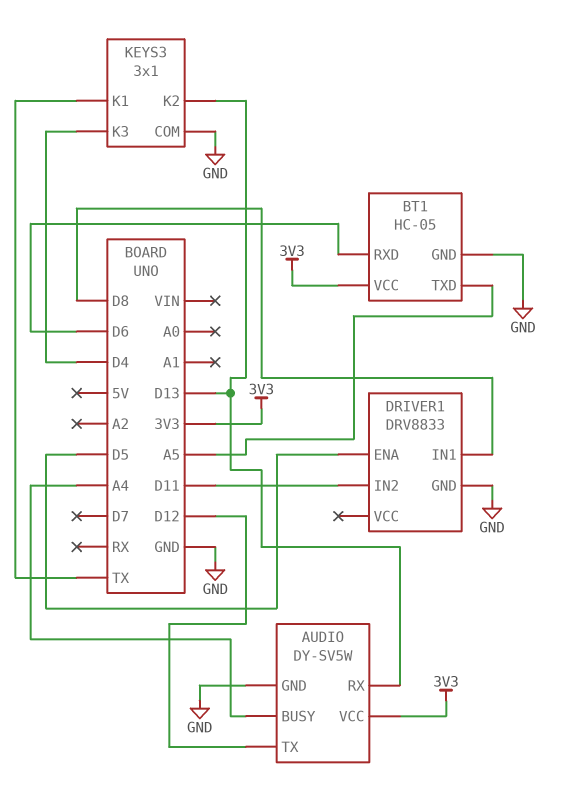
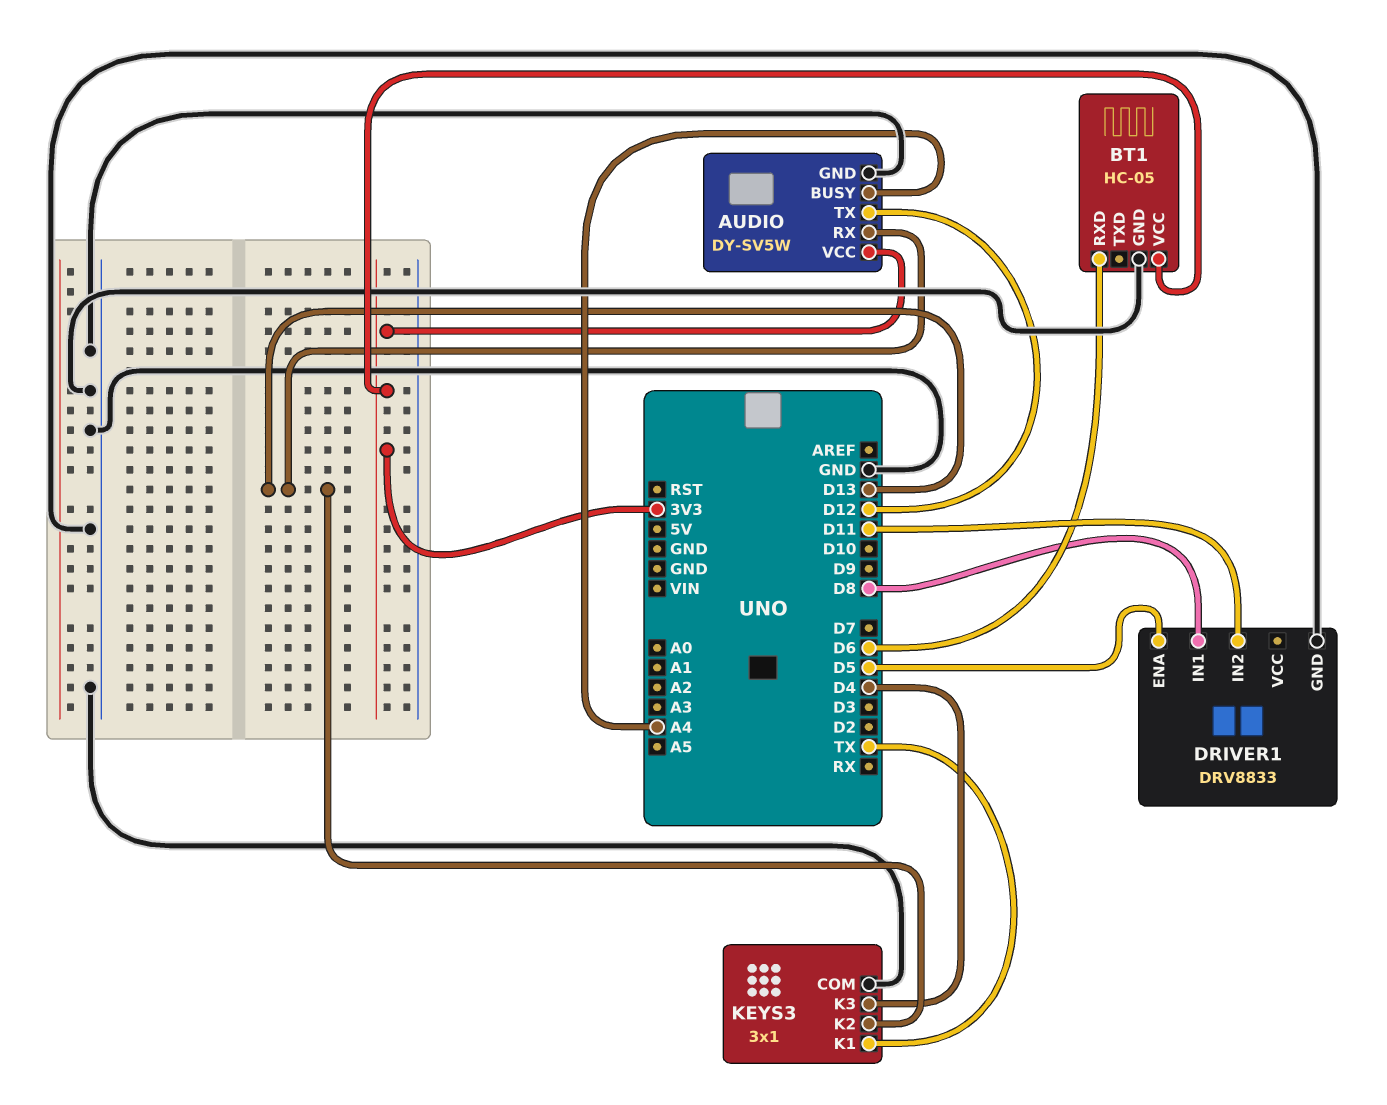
BT1 pin TXD: A5 -> none

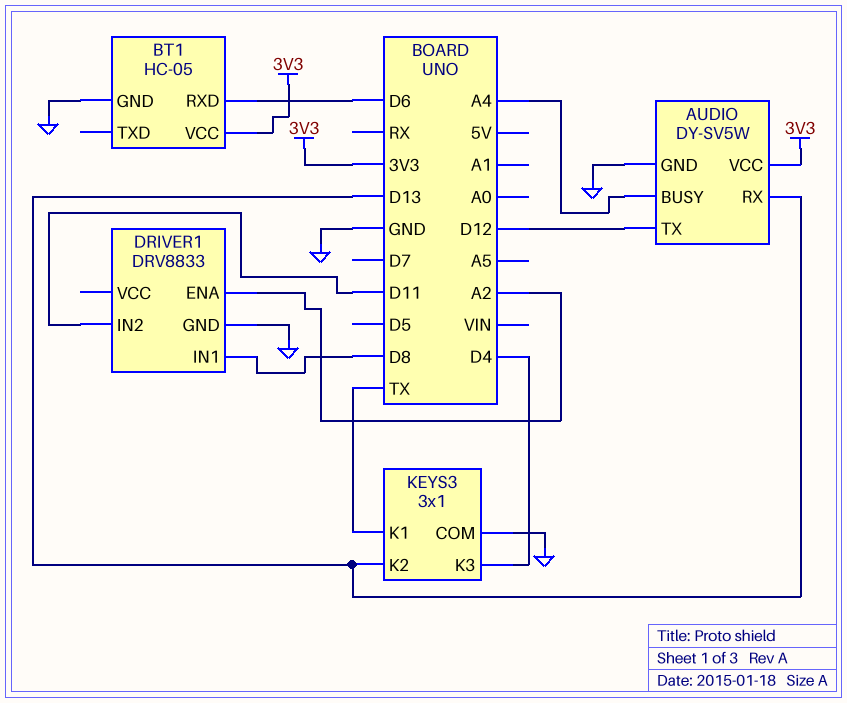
DRIVER1 pin ENA: D5 -> A2

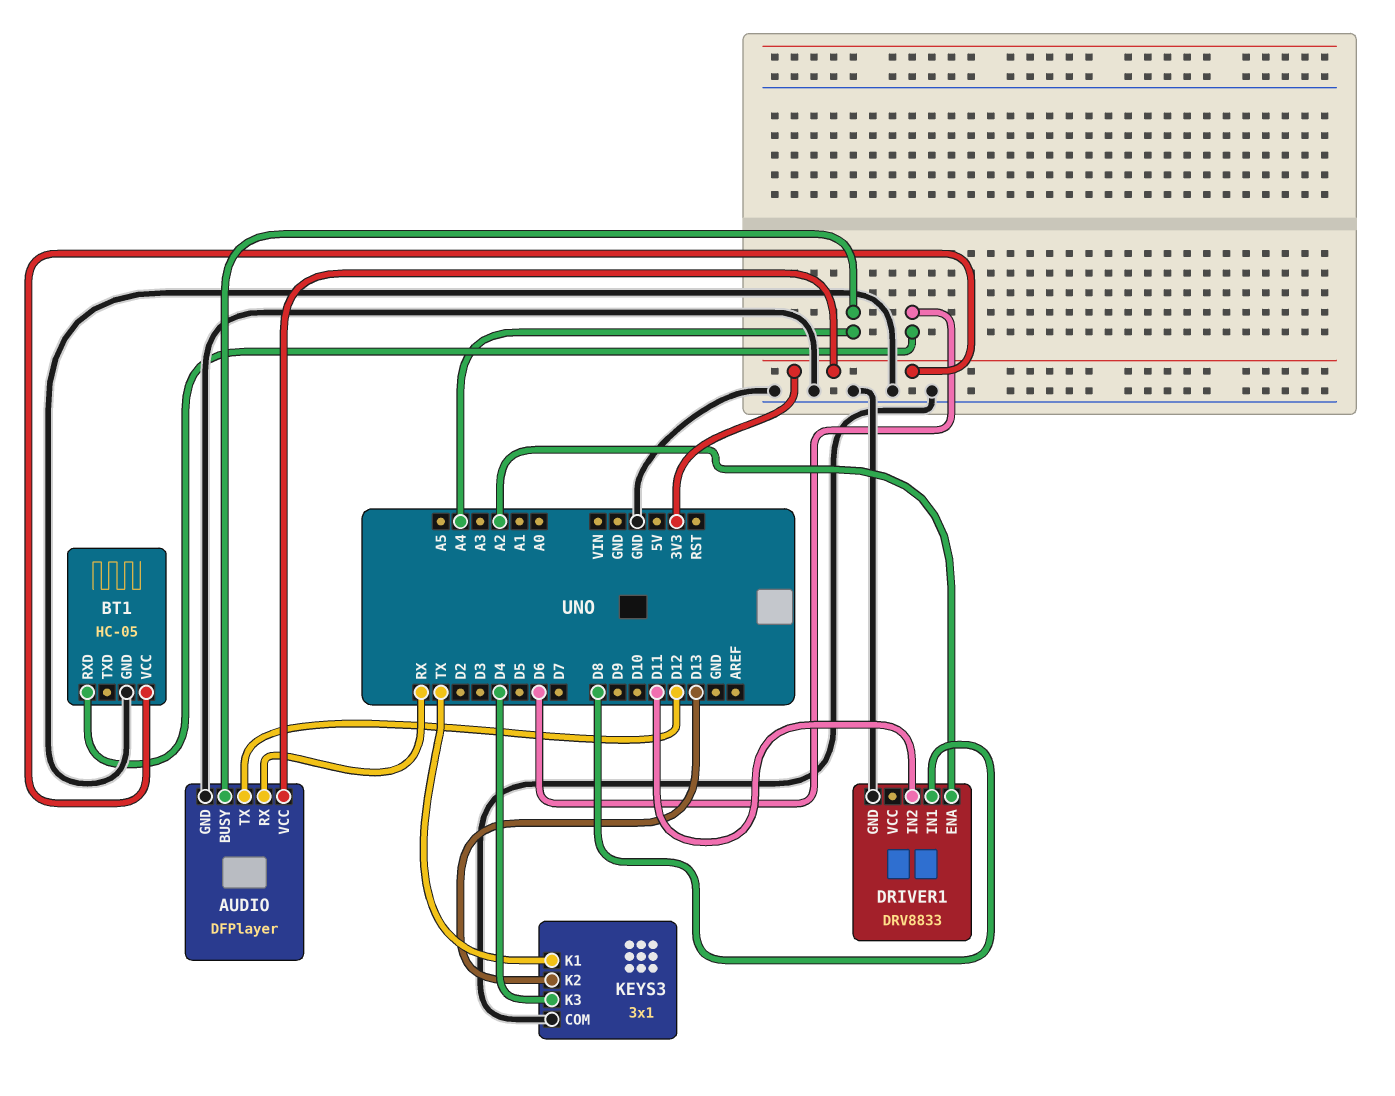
AUDIO: DY-SV5W -> DFPlayer
AUDIO pin RX: D13 -> RX

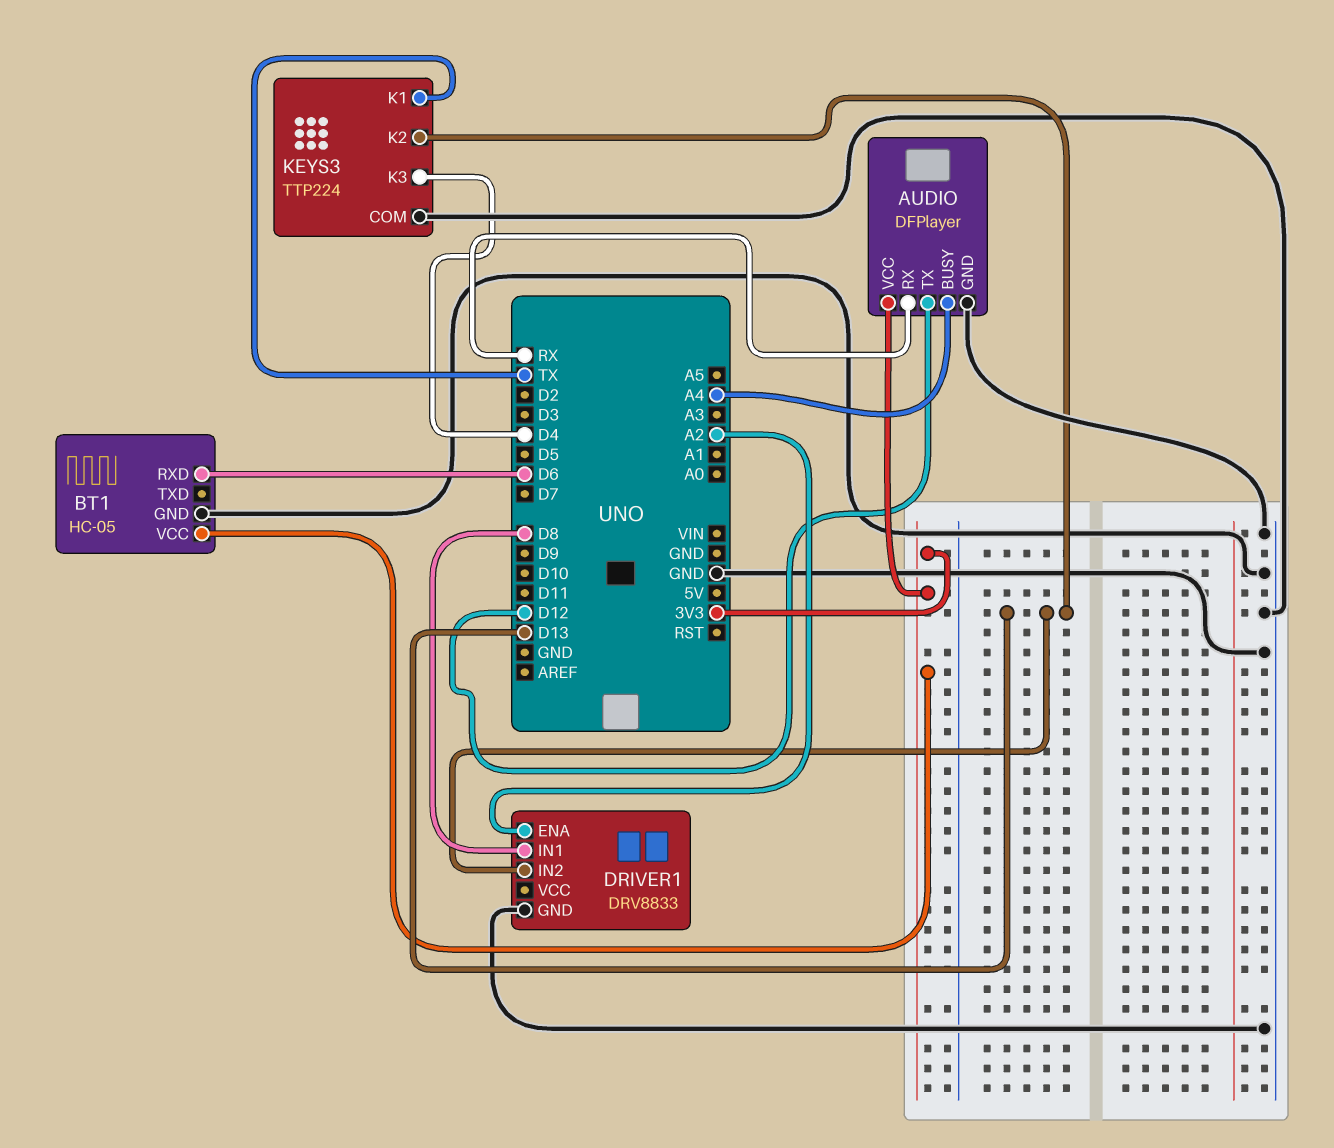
DRIVER1 pin IN2: D11 -> D13
KEYS3: 3x1 -> TTP224

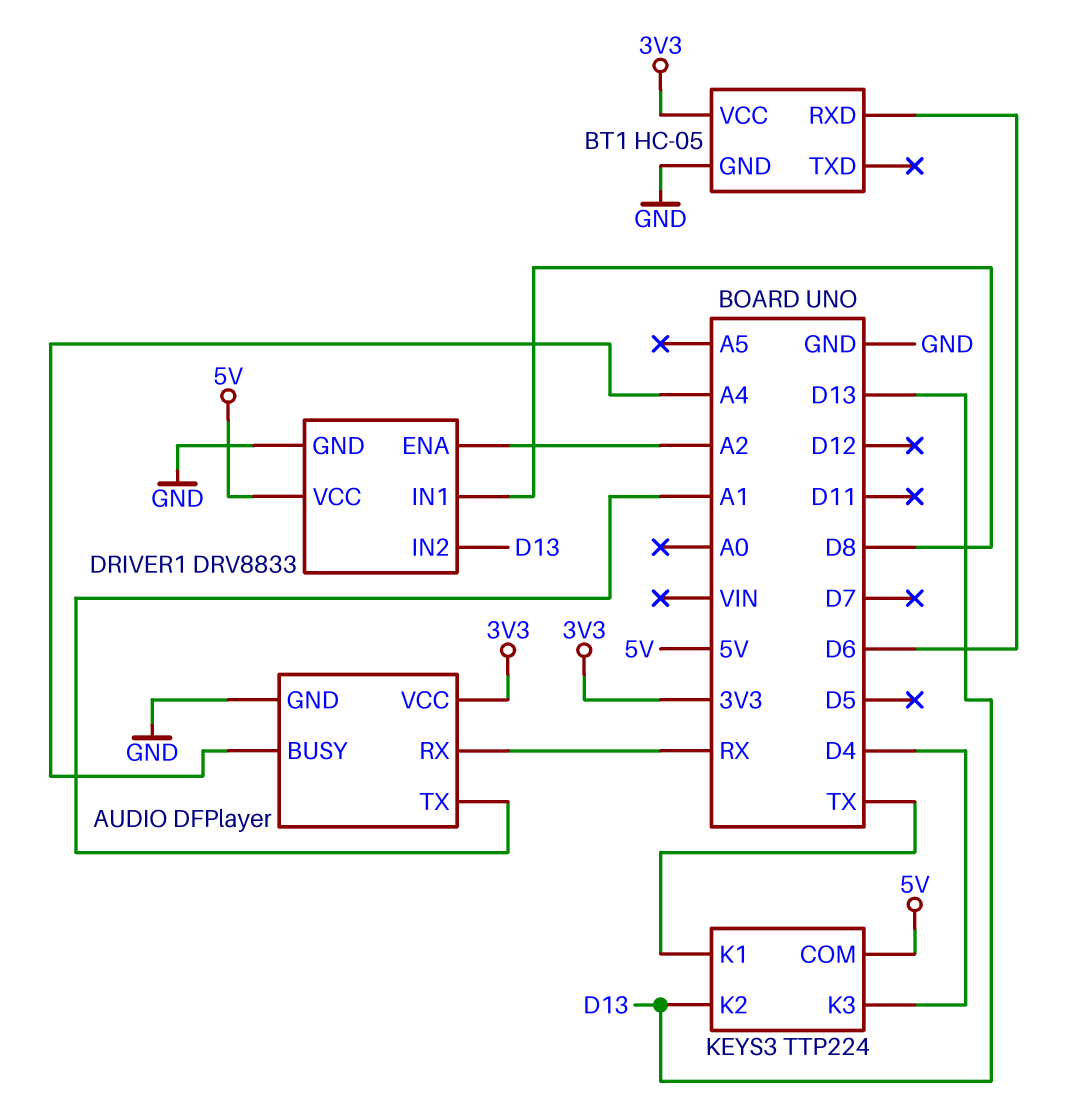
AUDIO pin TX: D12 -> A1
DRIVER1 pin VCC: none -> 5V
KEYS3 pin COM: GND -> 5V

